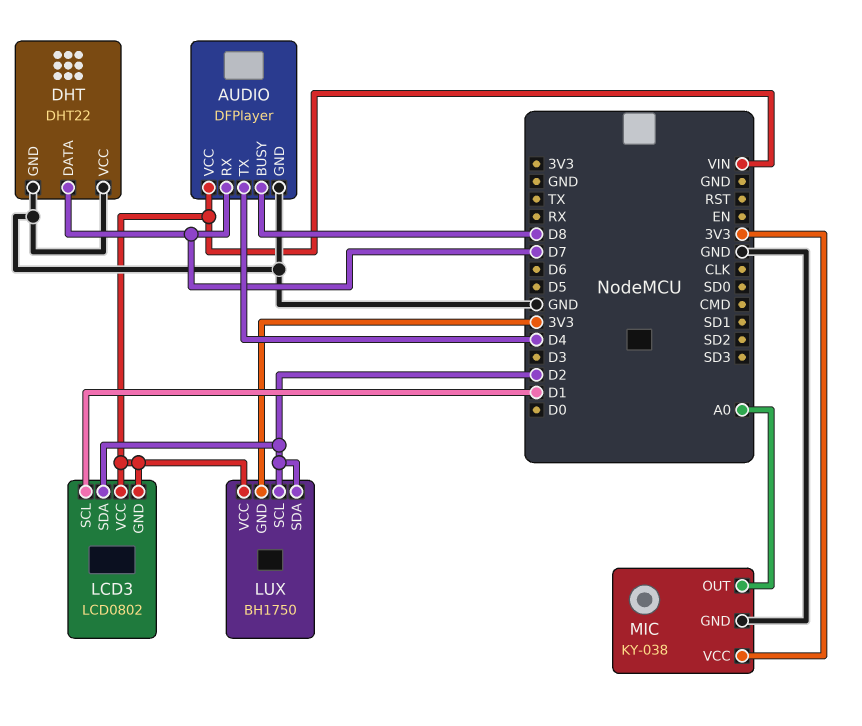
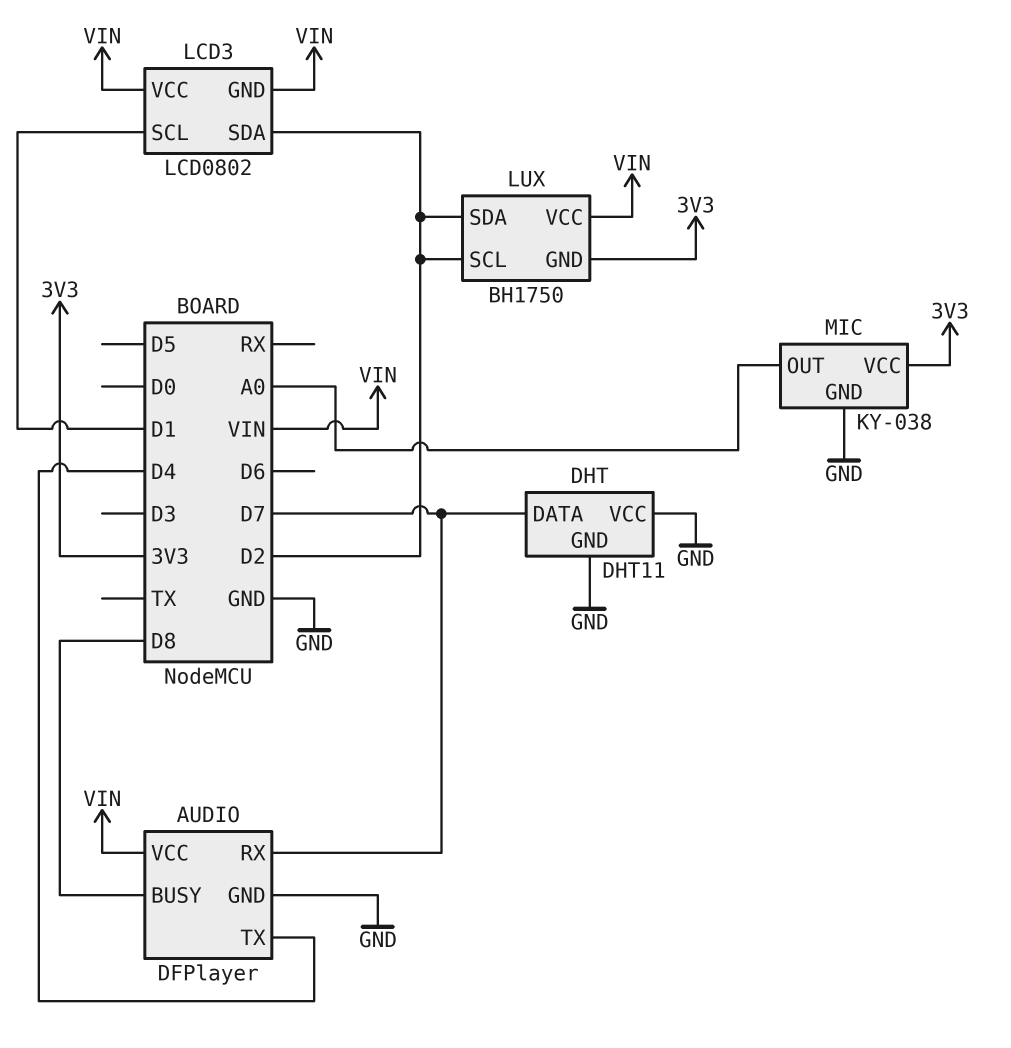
DHT: DHT22 -> DHT11

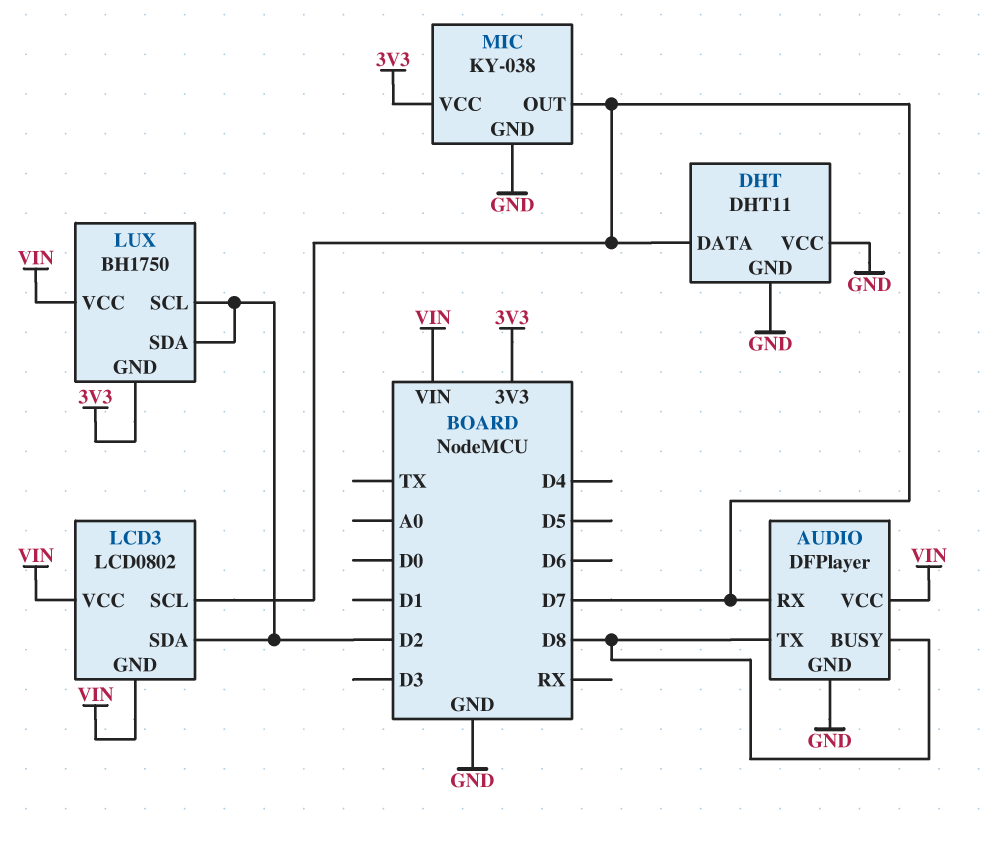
AUDIO pin TX: D4 -> D8
LCD3 pin SCL: D1 -> D7
MIC pin OUT: A0 -> D7

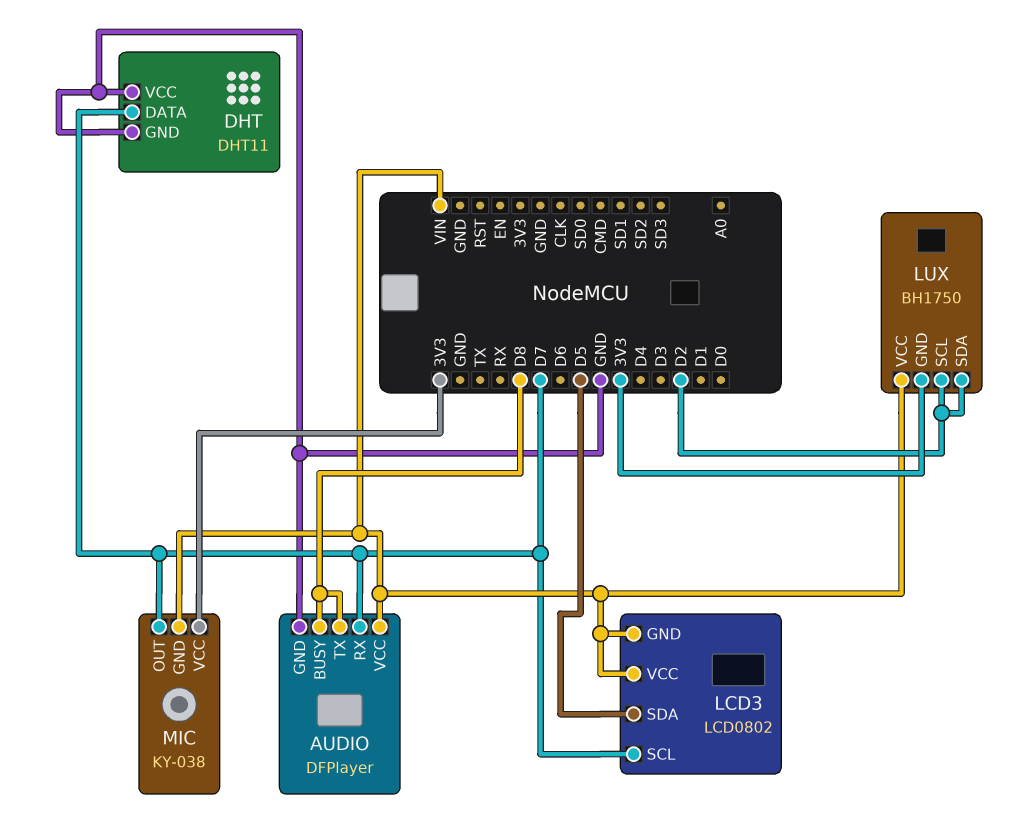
LCD3 pin SDA: D2 -> D5
MIC pin GND: GND -> VIN

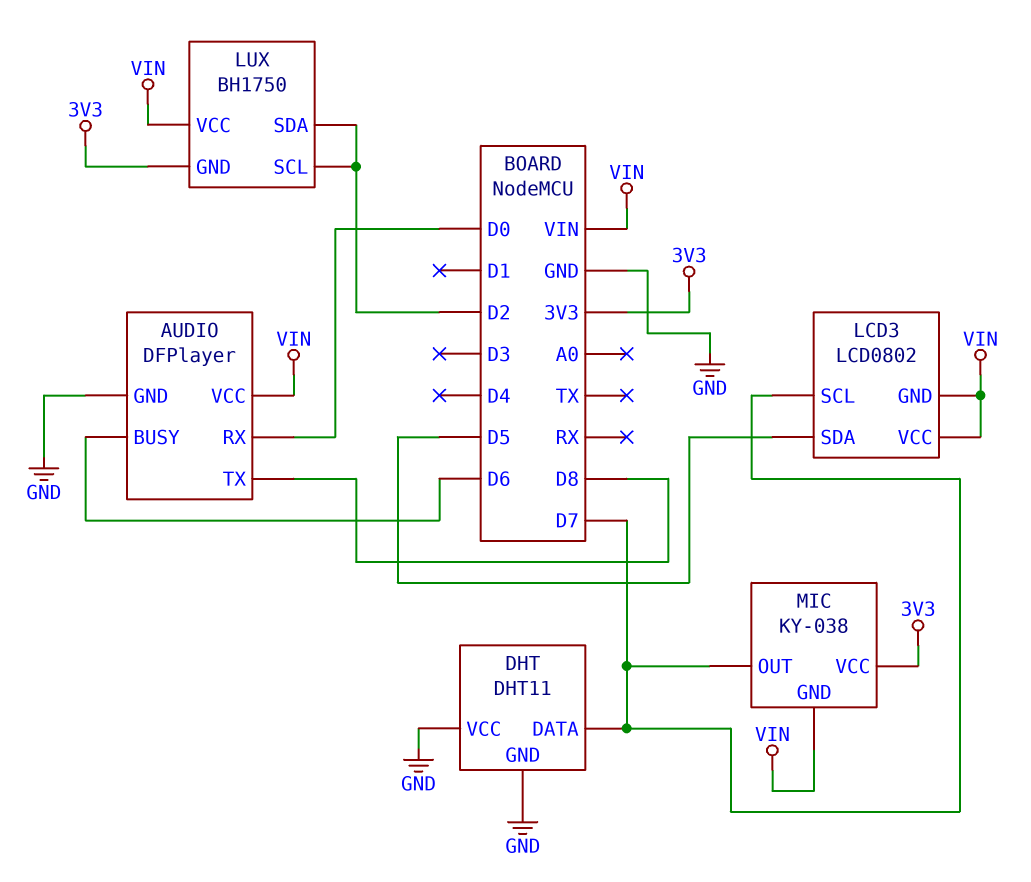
AUDIO pin BUSY: D8 -> D6
AUDIO pin RX: D7 -> D0

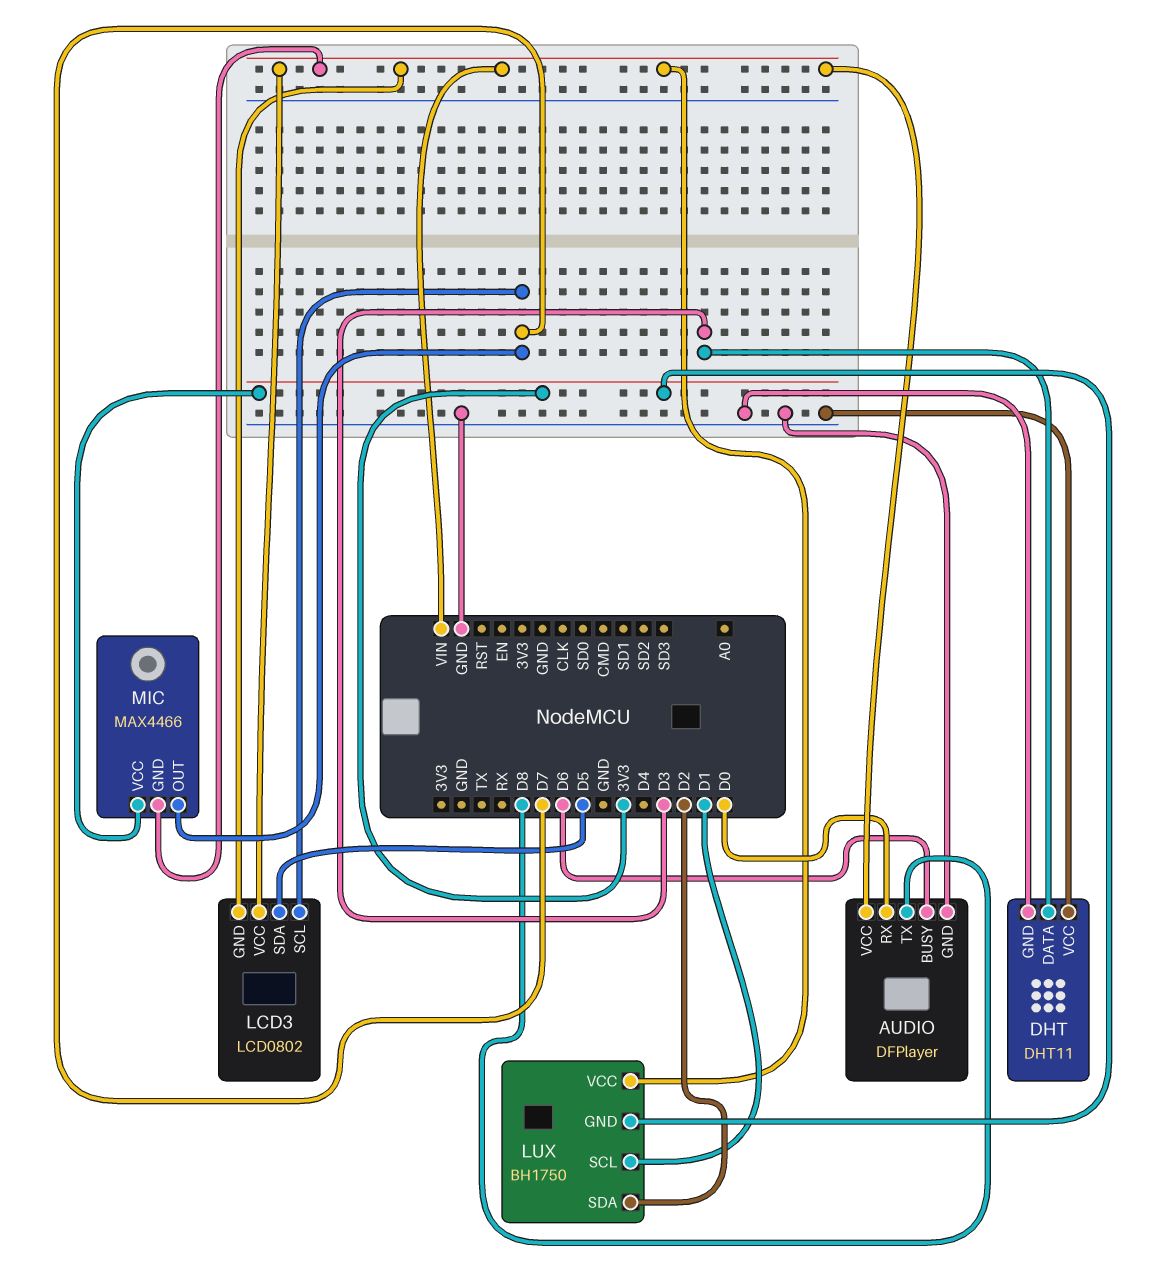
DHT pin DATA: D7 -> D3
LUX pin SCL: D2 -> D1
MIC: KY-038 -> MAX4466

